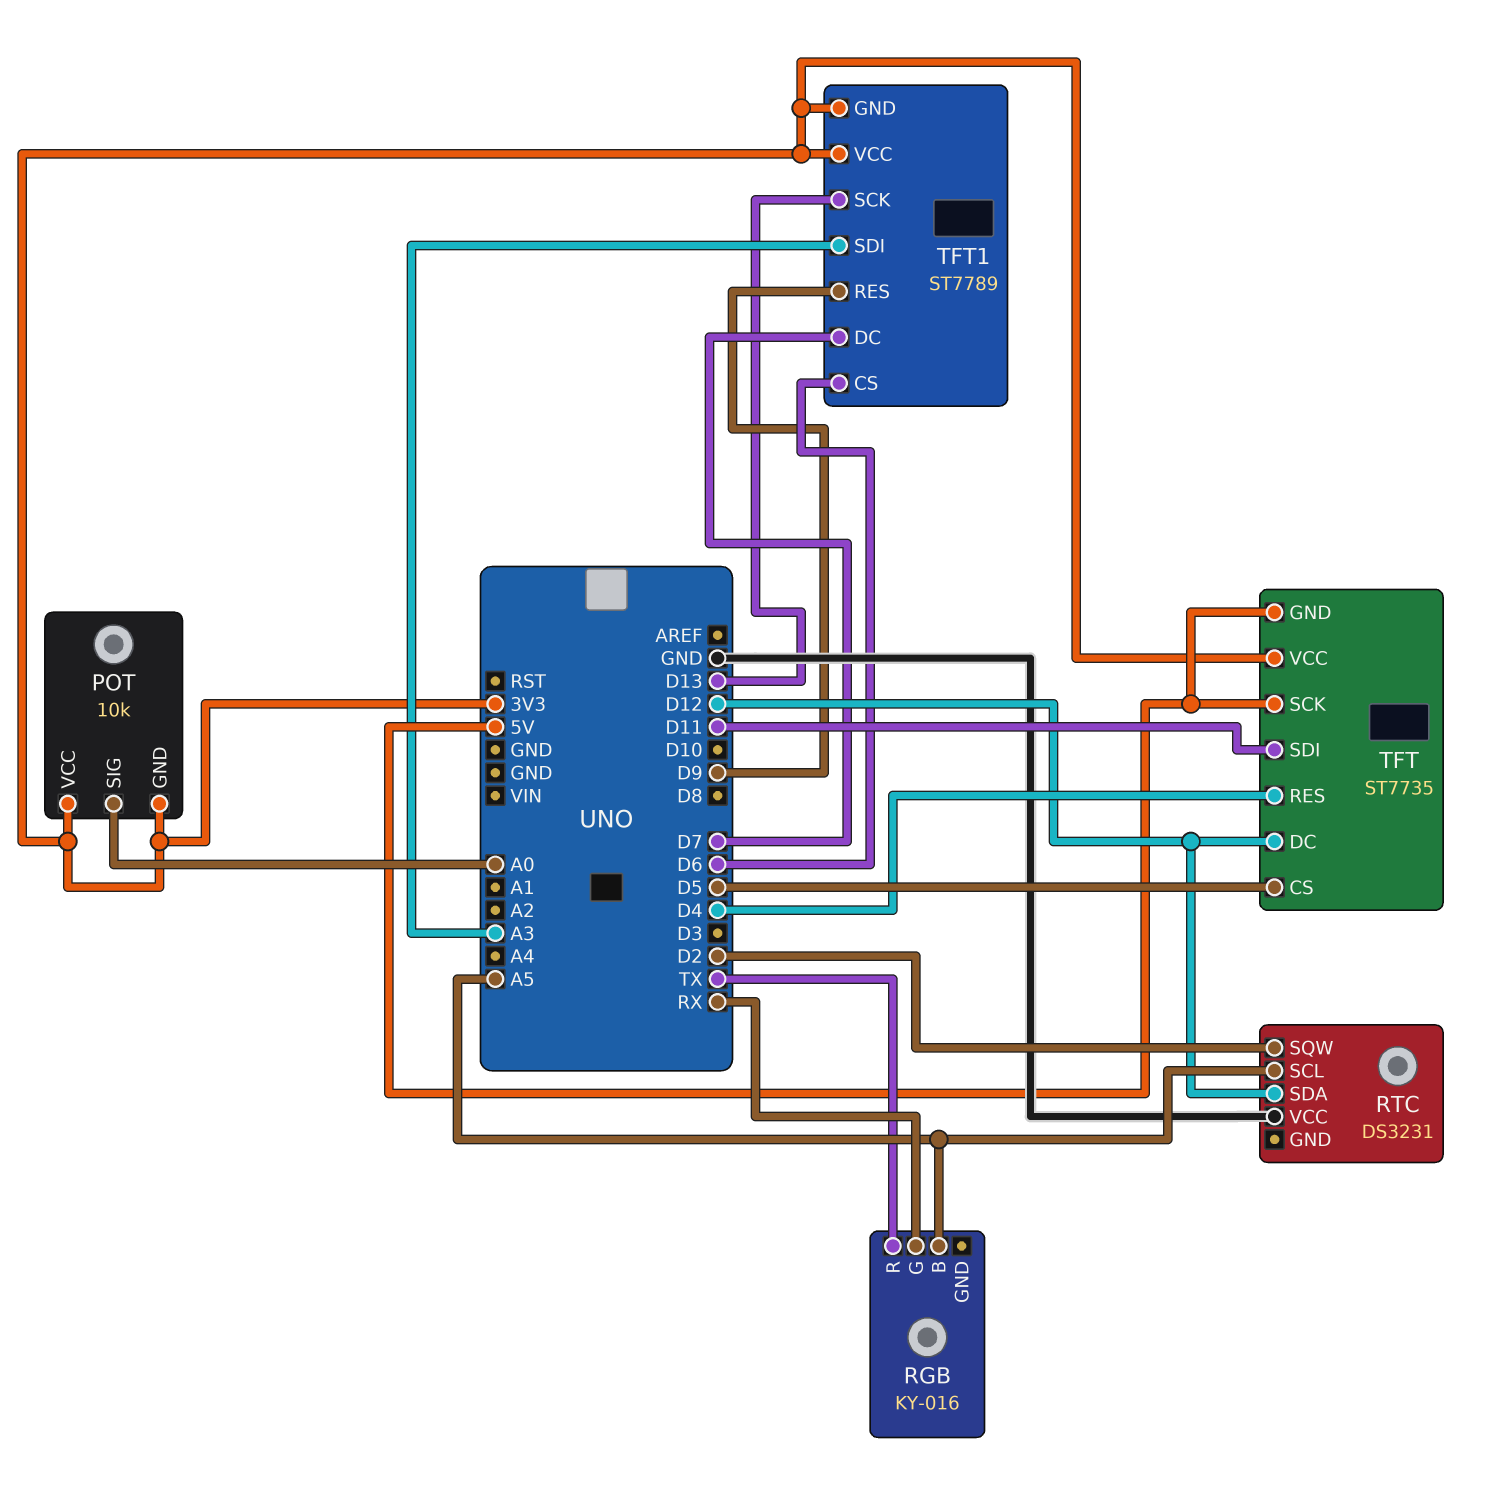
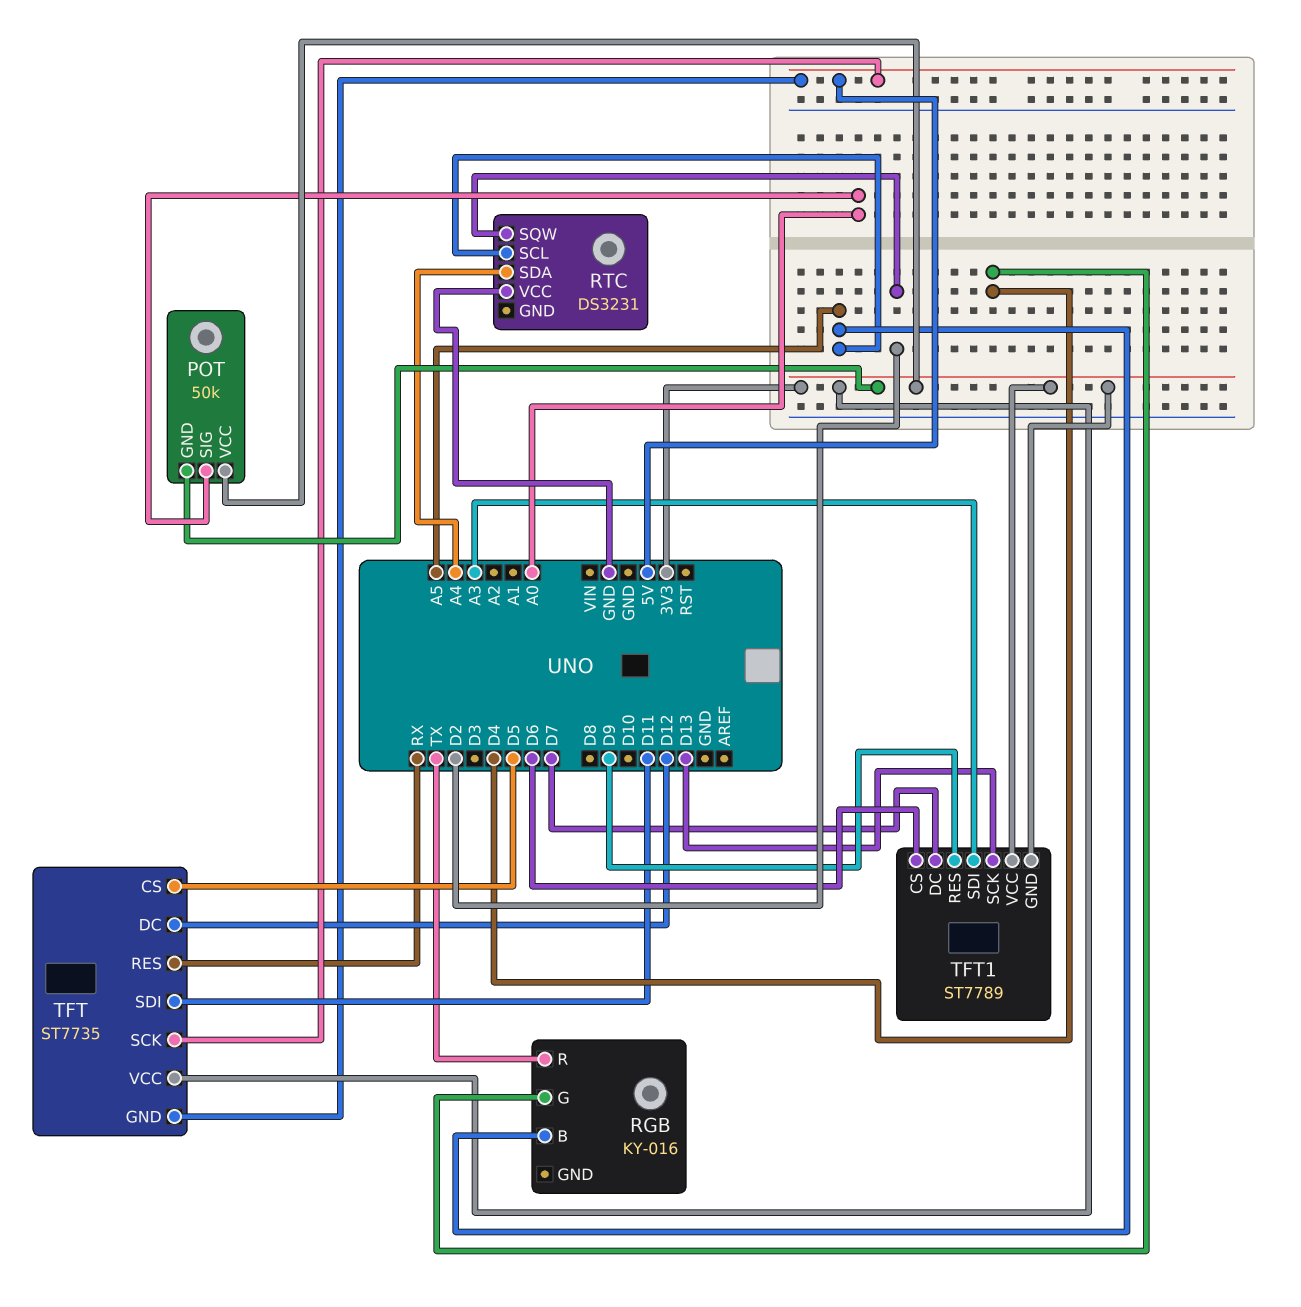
POT: 10k -> 50k
RGB pin G: RX -> D4
RTC pin SDA: D12 -> A4
TFT pin RES: D4 -> RX

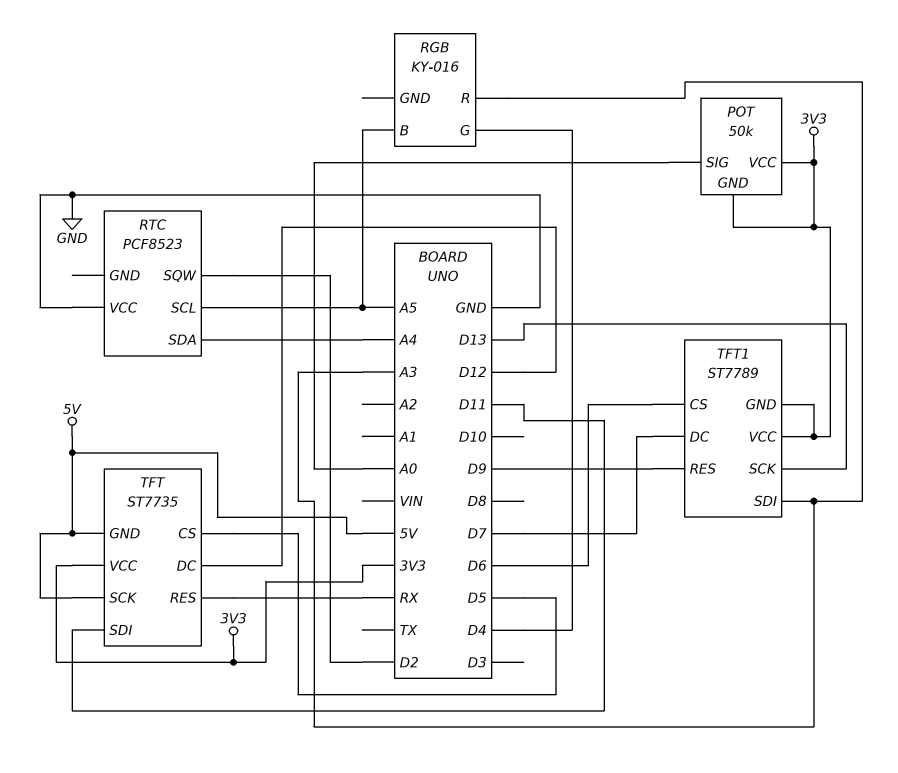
RGB pin R: TX -> A3
RTC: DS3231 -> PCF8523

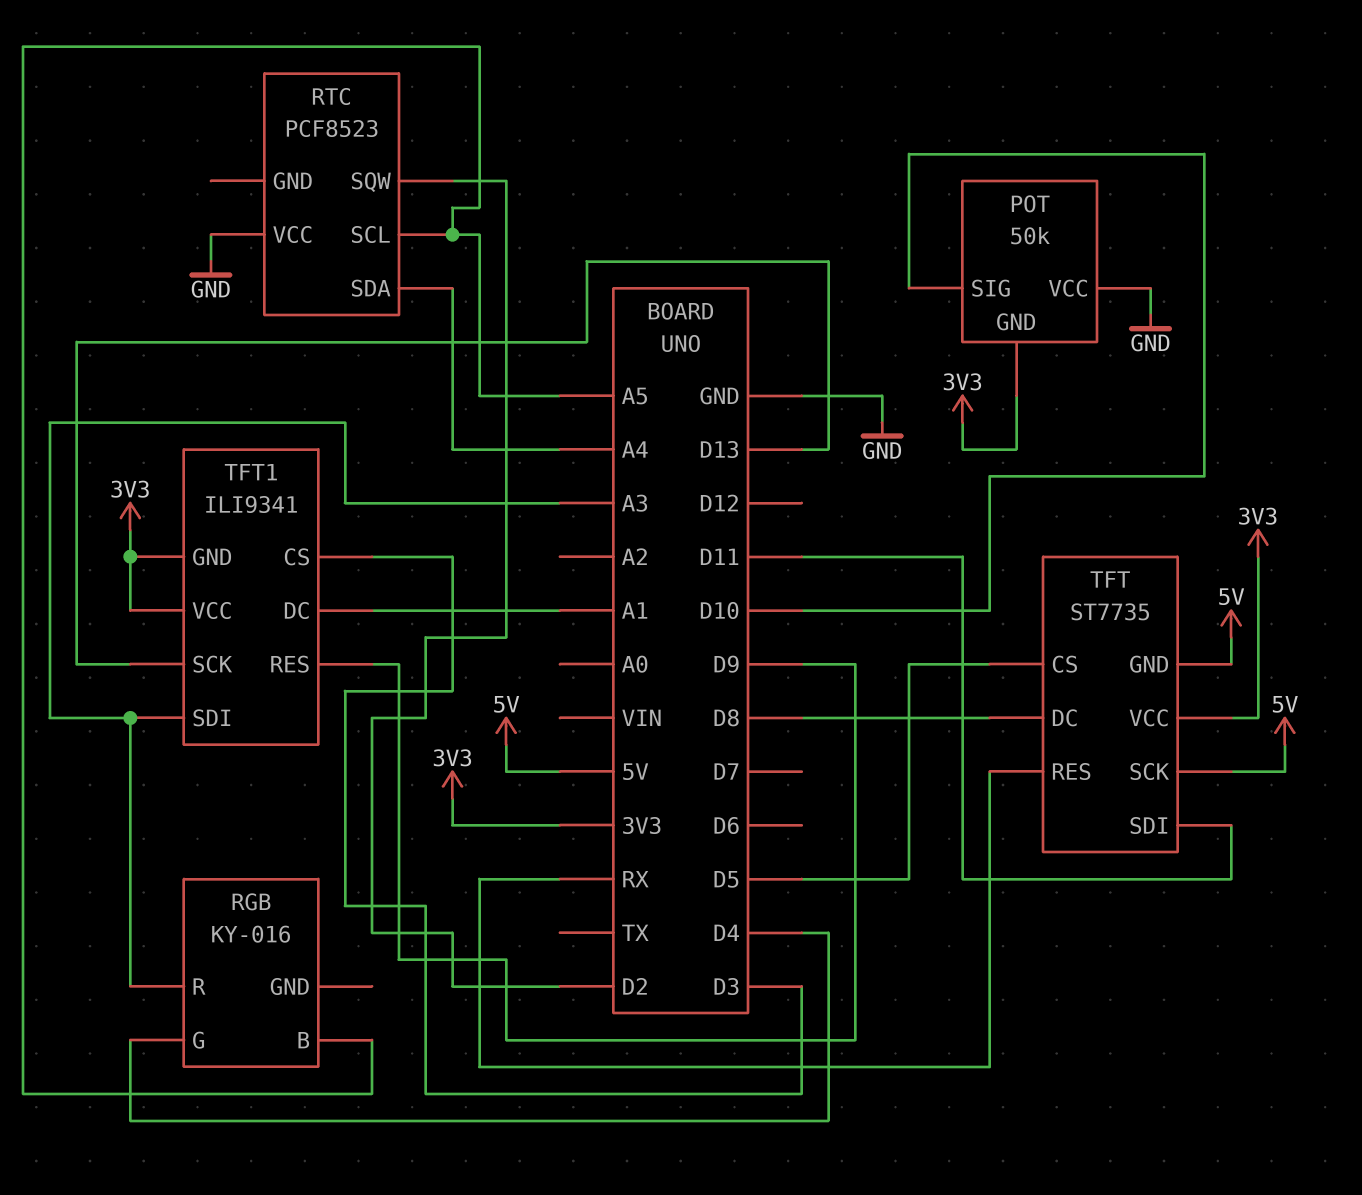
POT pin SIG: A0 -> D10
POT pin VCC: 3V3 -> GND
TFT pin DC: D12 -> D8
TFT1: ST7789 -> ILI9341
TFT1 pin CS: D6 -> D3
TFT1 pin DC: D7 -> A1

